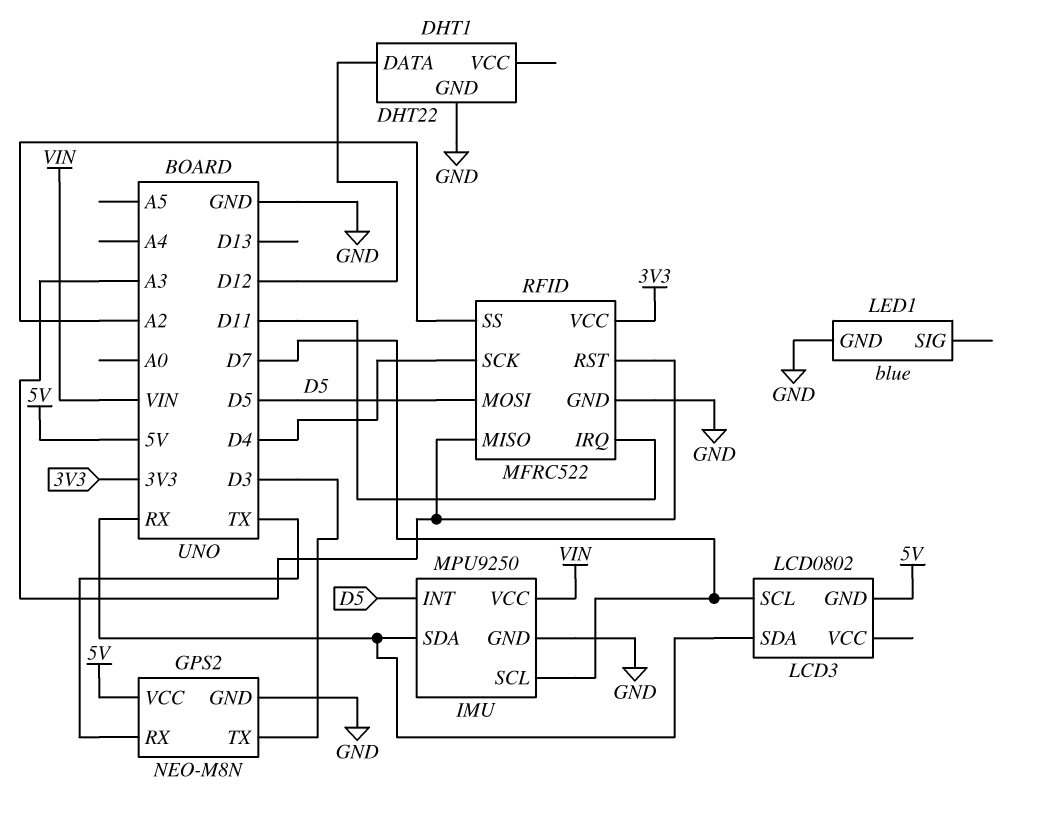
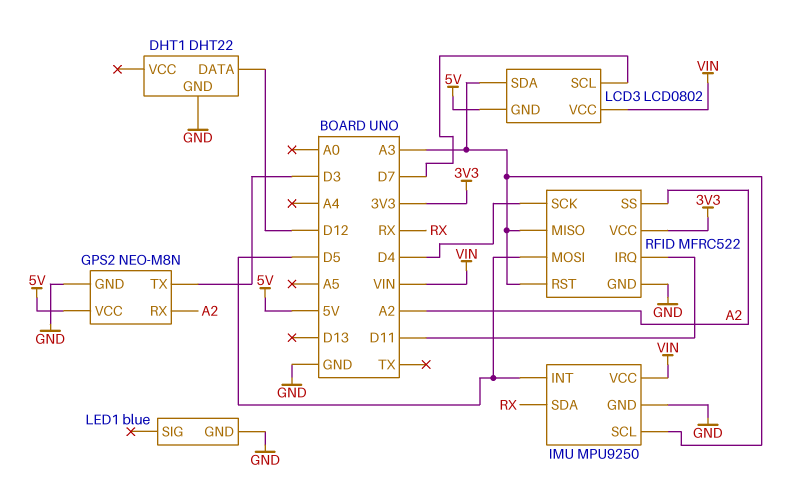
GPS2 pin RX: TX -> A2
IMU pin SCL: D7 -> A3
LCD3 pin SDA: RX -> A3
LCD3 pin VCC: none -> VIN

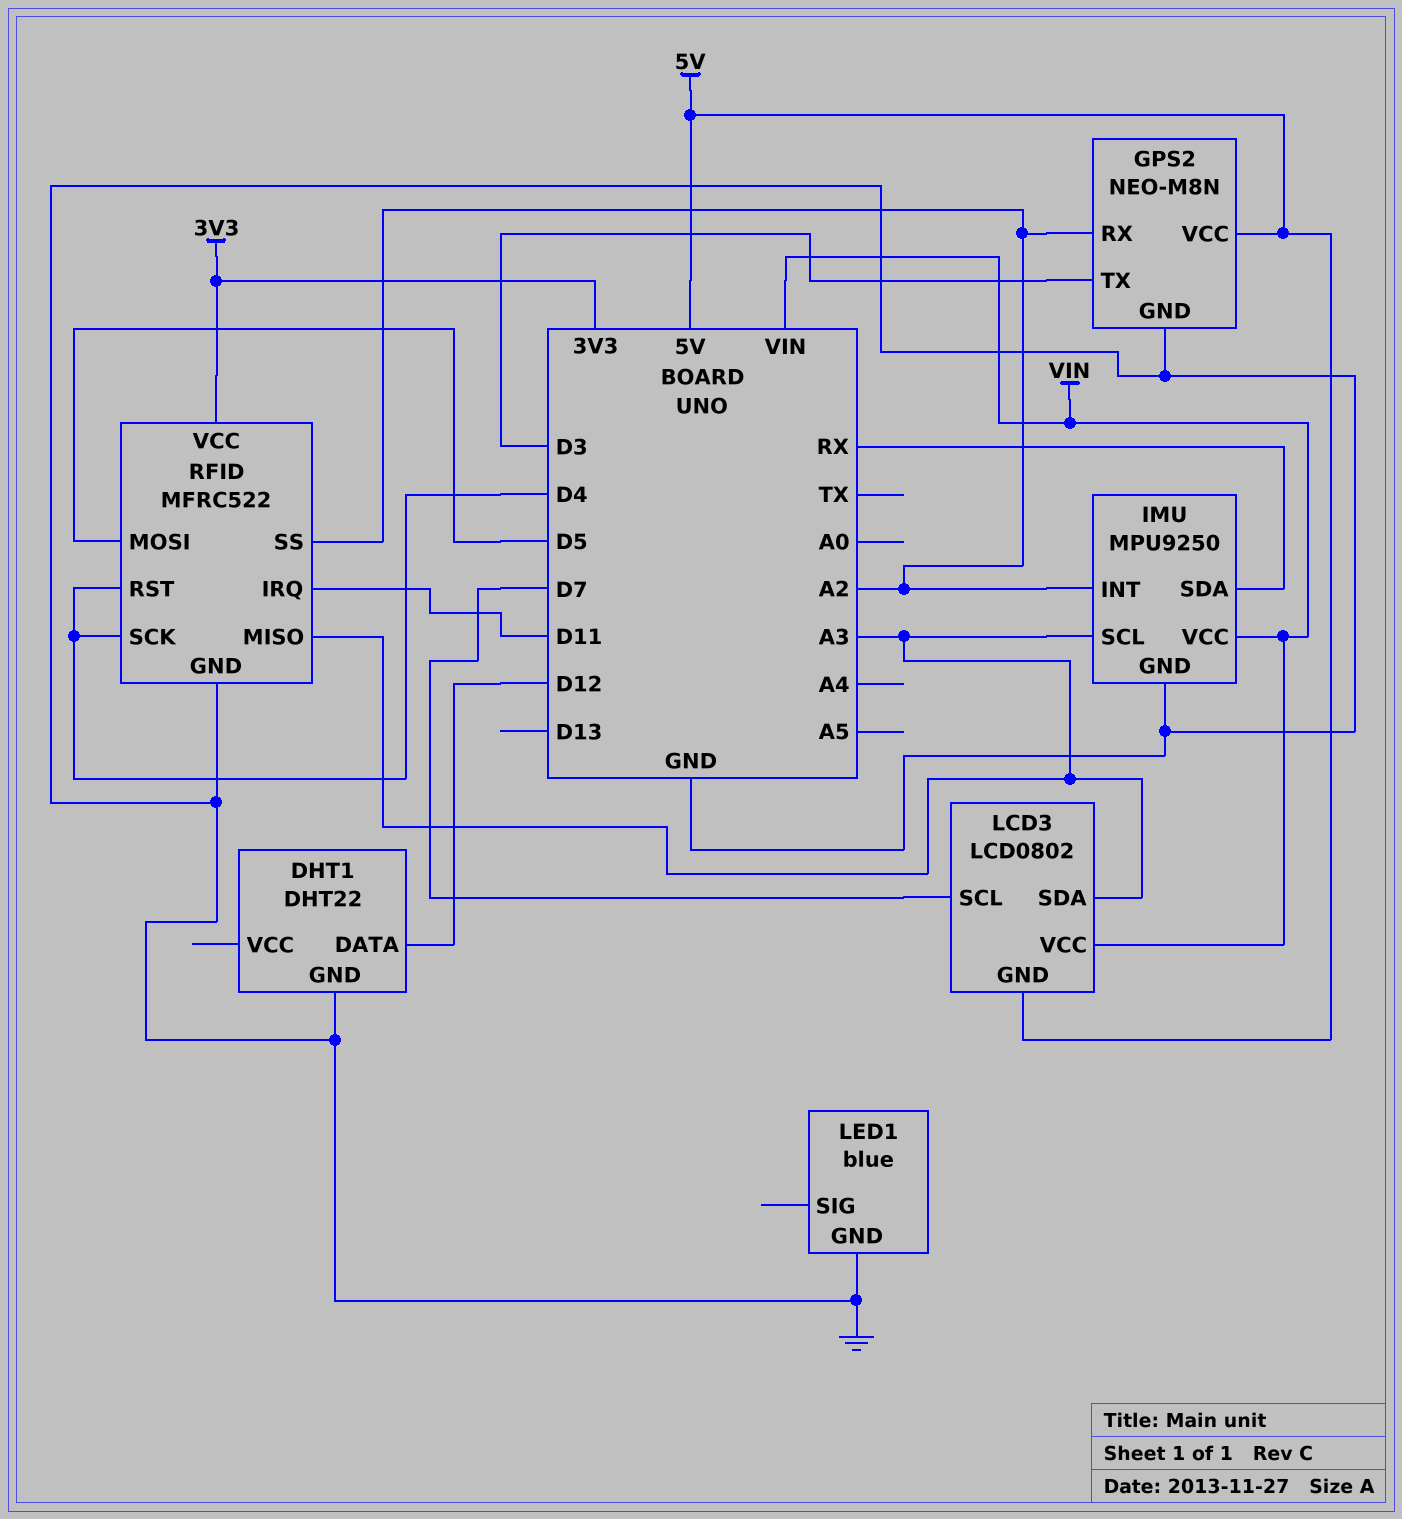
IMU pin INT: D5 -> A2
RFID pin RST: A3 -> D4

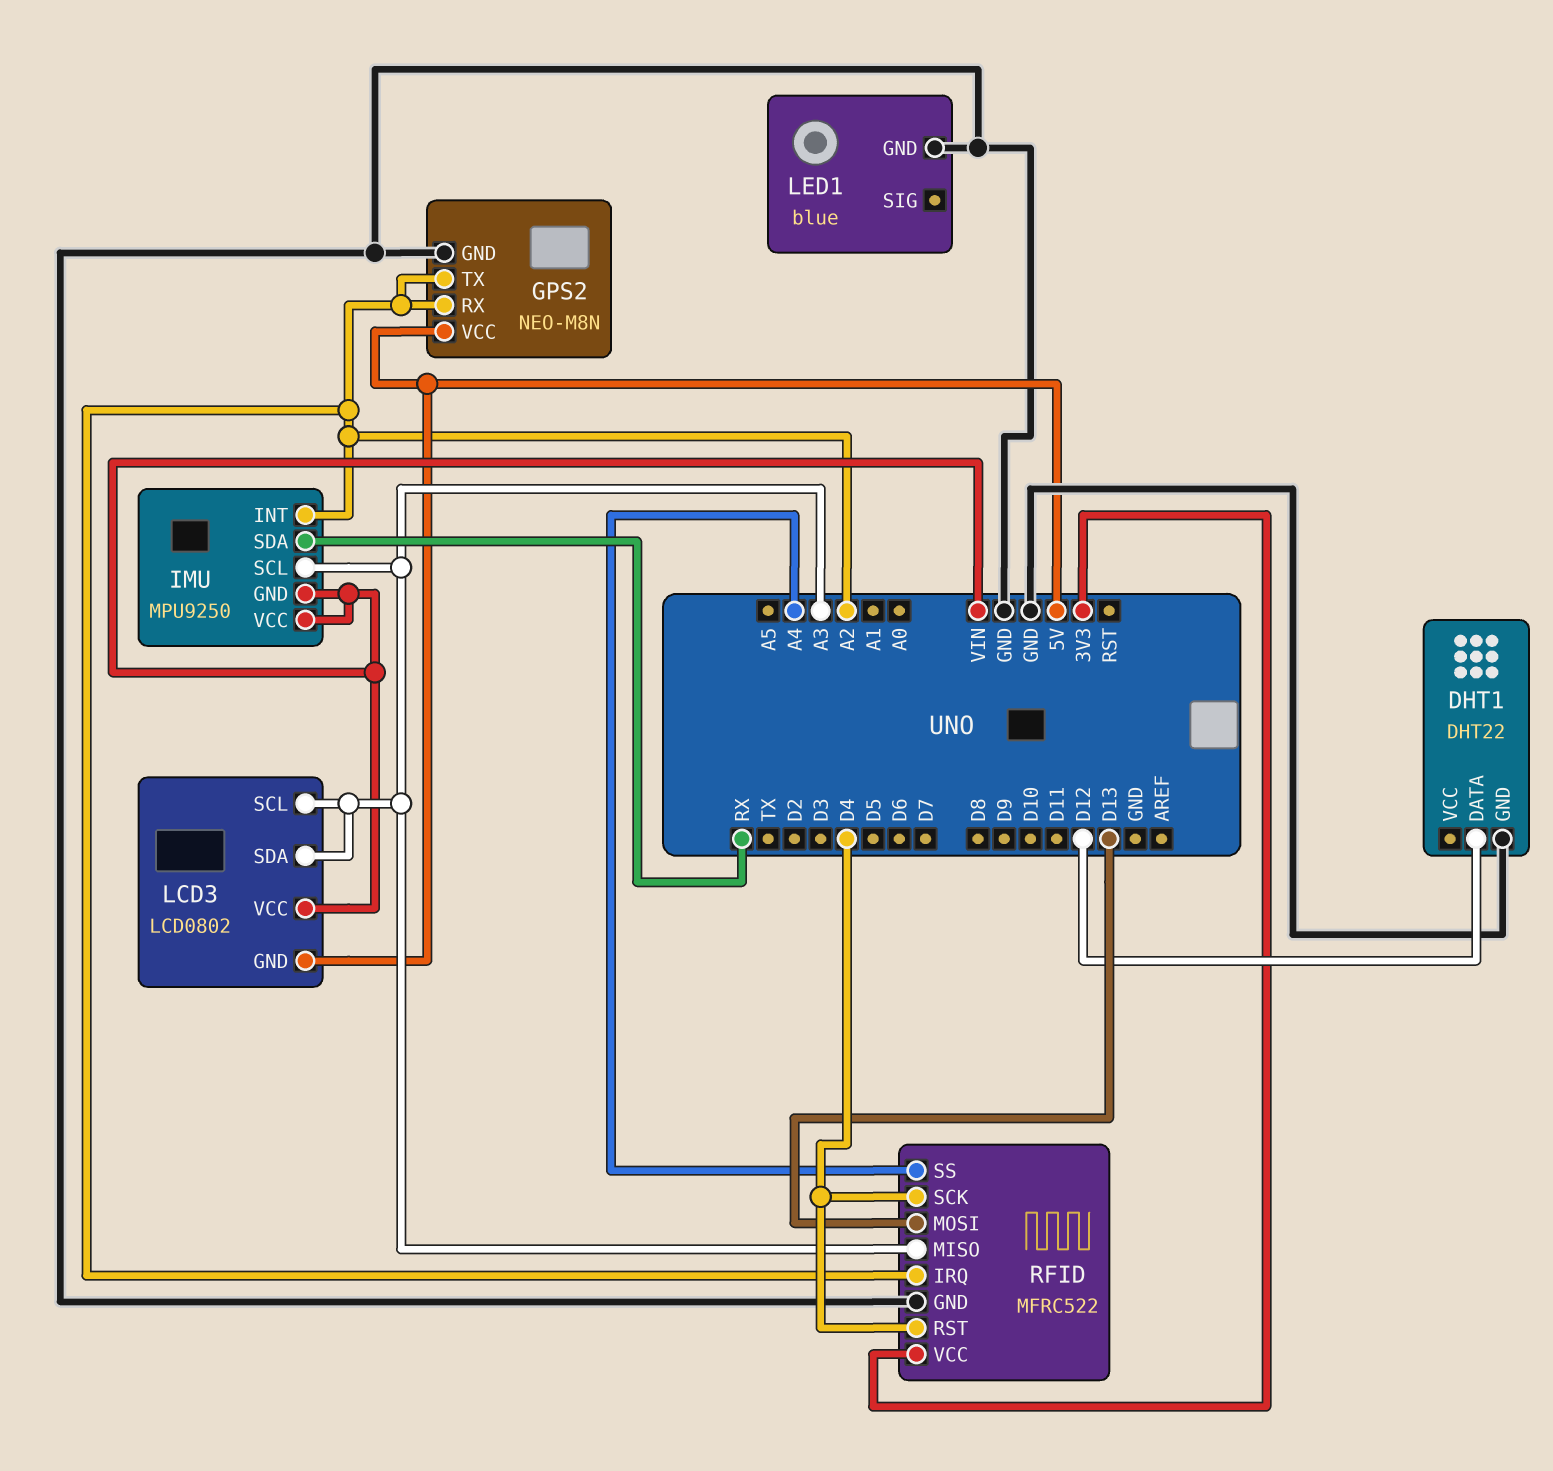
GPS2 pin TX: D3 -> A2
IMU pin GND: GND -> VIN
LCD3 pin SCL: D7 -> A3
RFID pin IRQ: D11 -> A2
RFID pin MOSI: D5 -> D13
RFID pin SS: A2 -> A4

